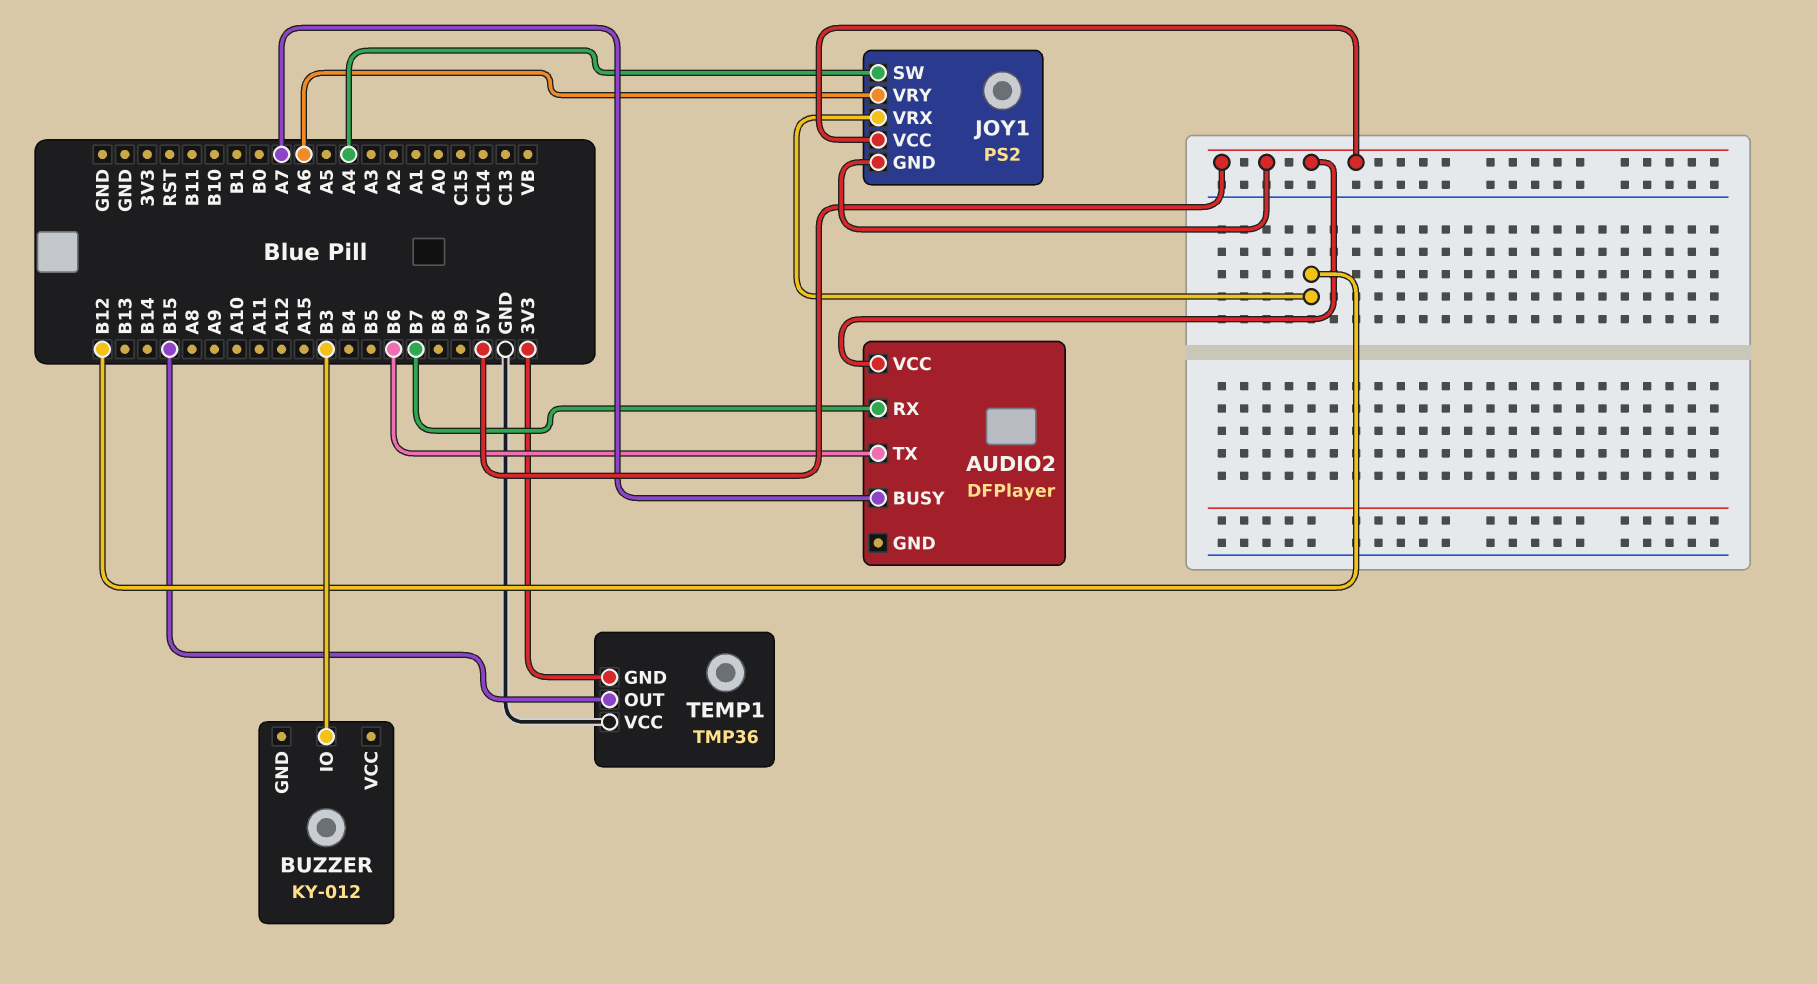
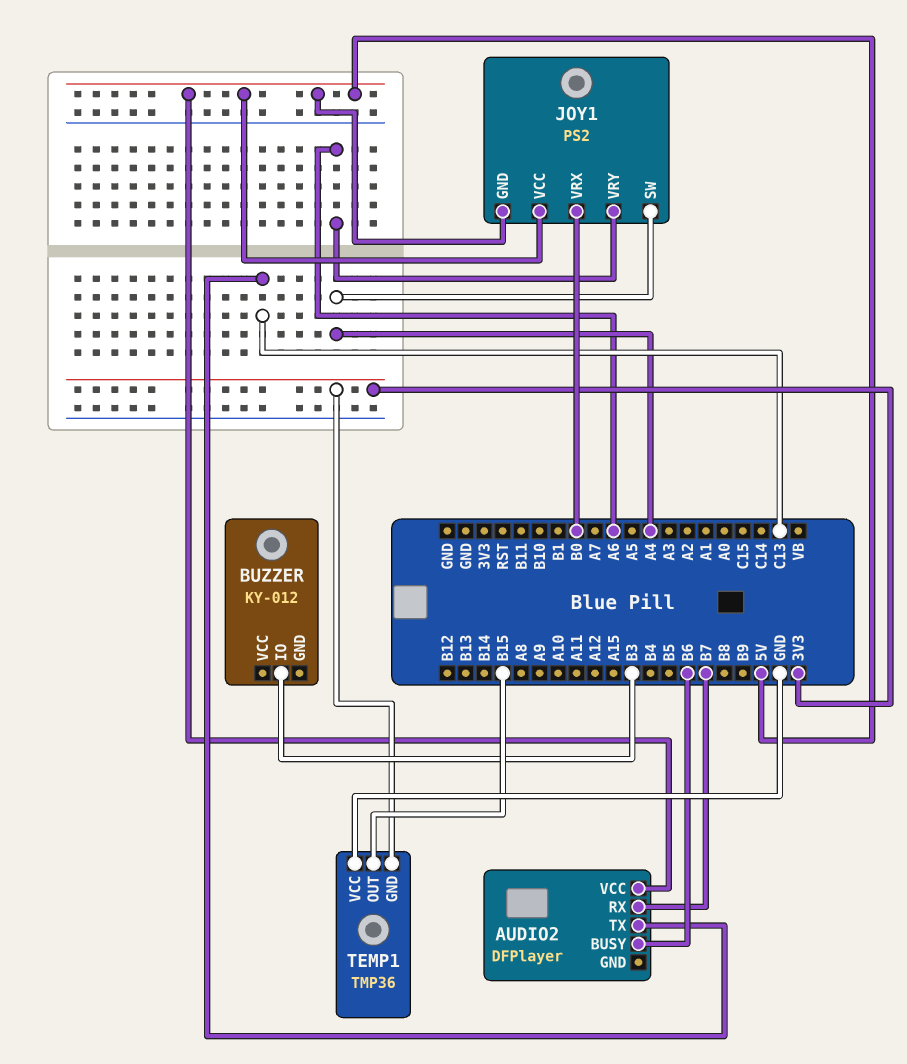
AUDIO2 pin BUSY: A7 -> B6
AUDIO2 pin TX: B6 -> C13
JOY1 pin VRX: B12 -> B0

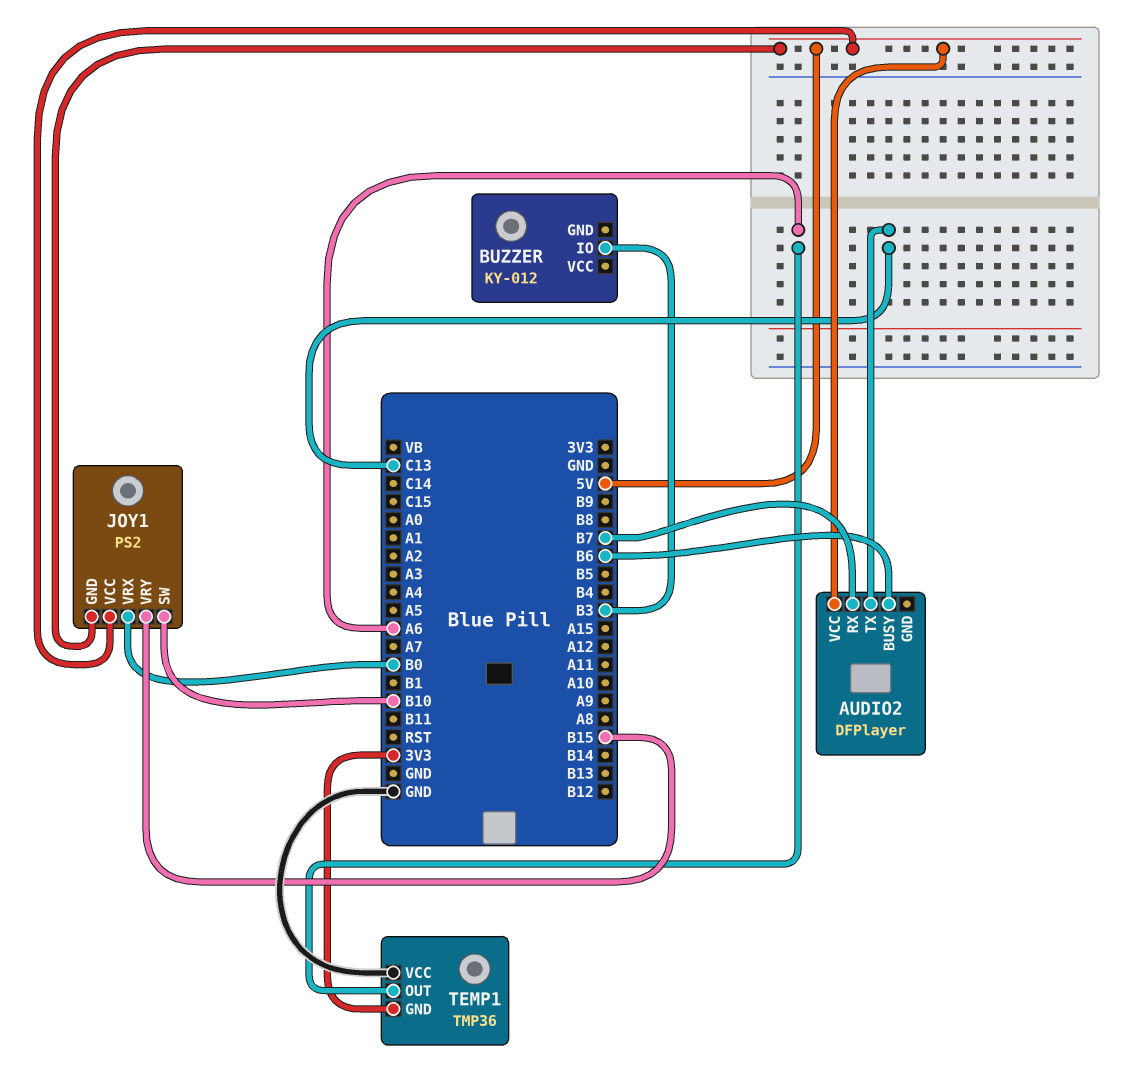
JOY1 pin SW: A4 -> B10
JOY1 pin VRY: A6 -> B15
TEMP1 pin OUT: B15 -> A6

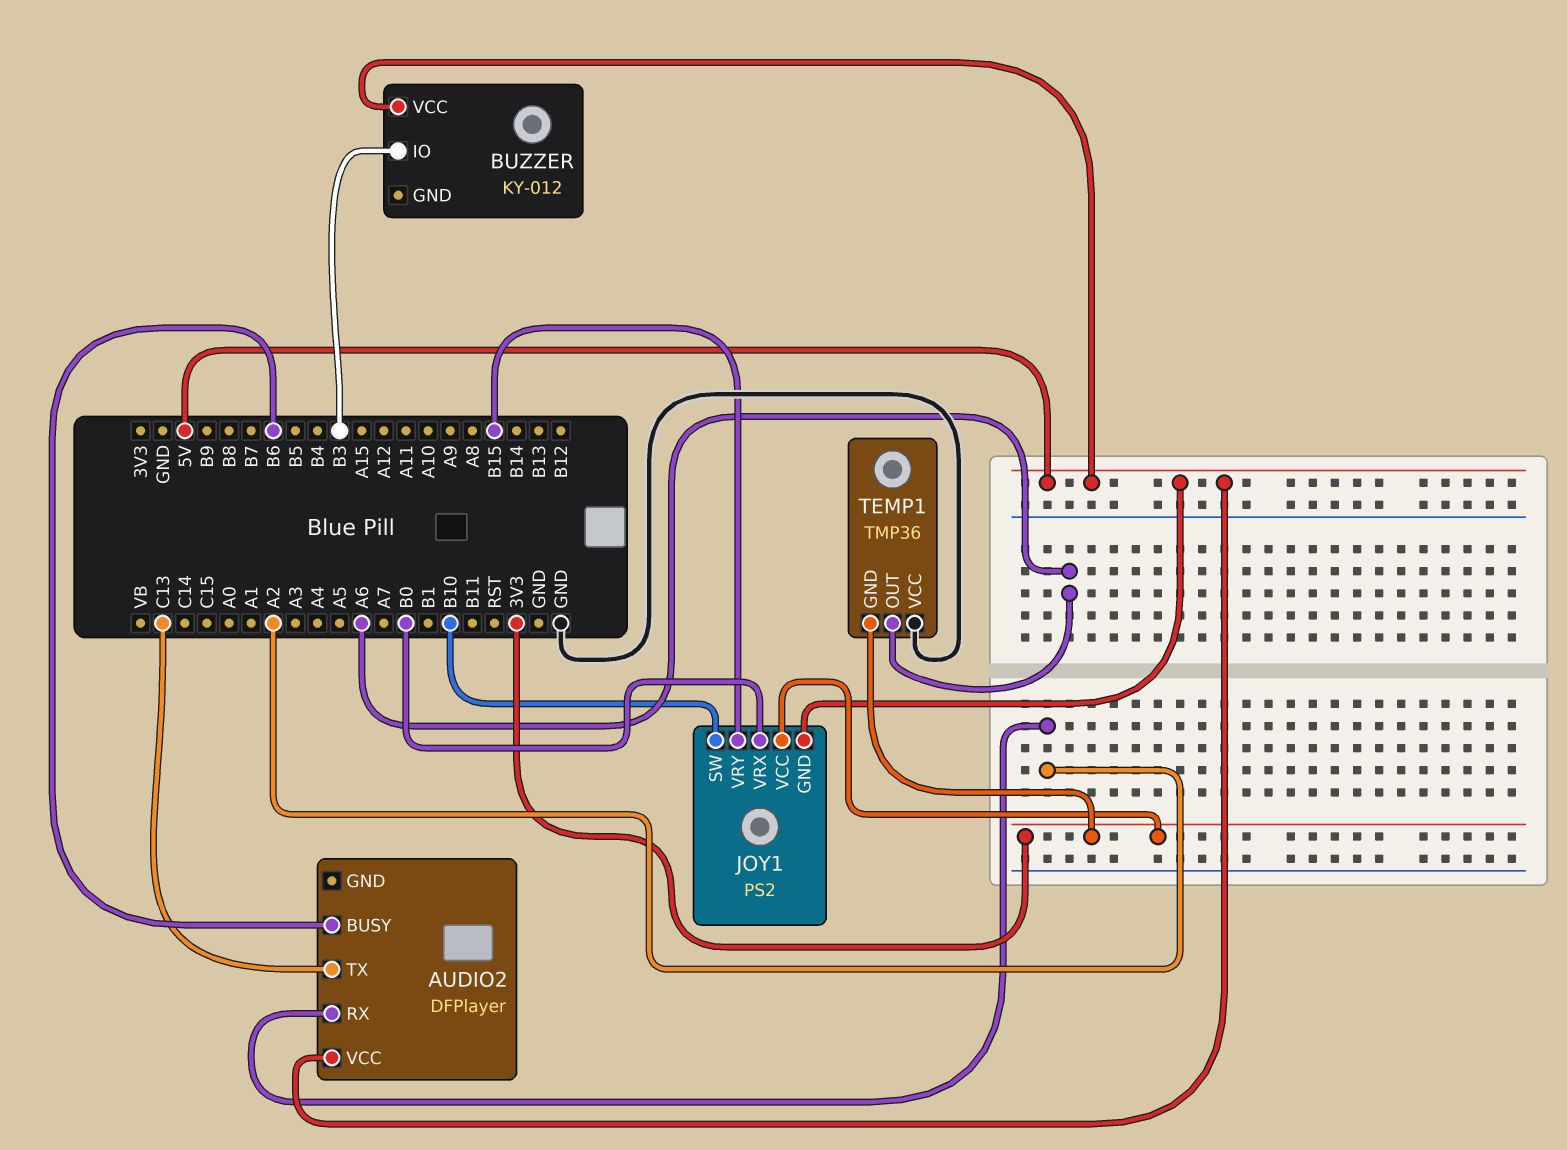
AUDIO2 pin RX: B7 -> A2
BUZZER pin VCC: none -> 5V
JOY1 pin VCC: 5V -> 3V3

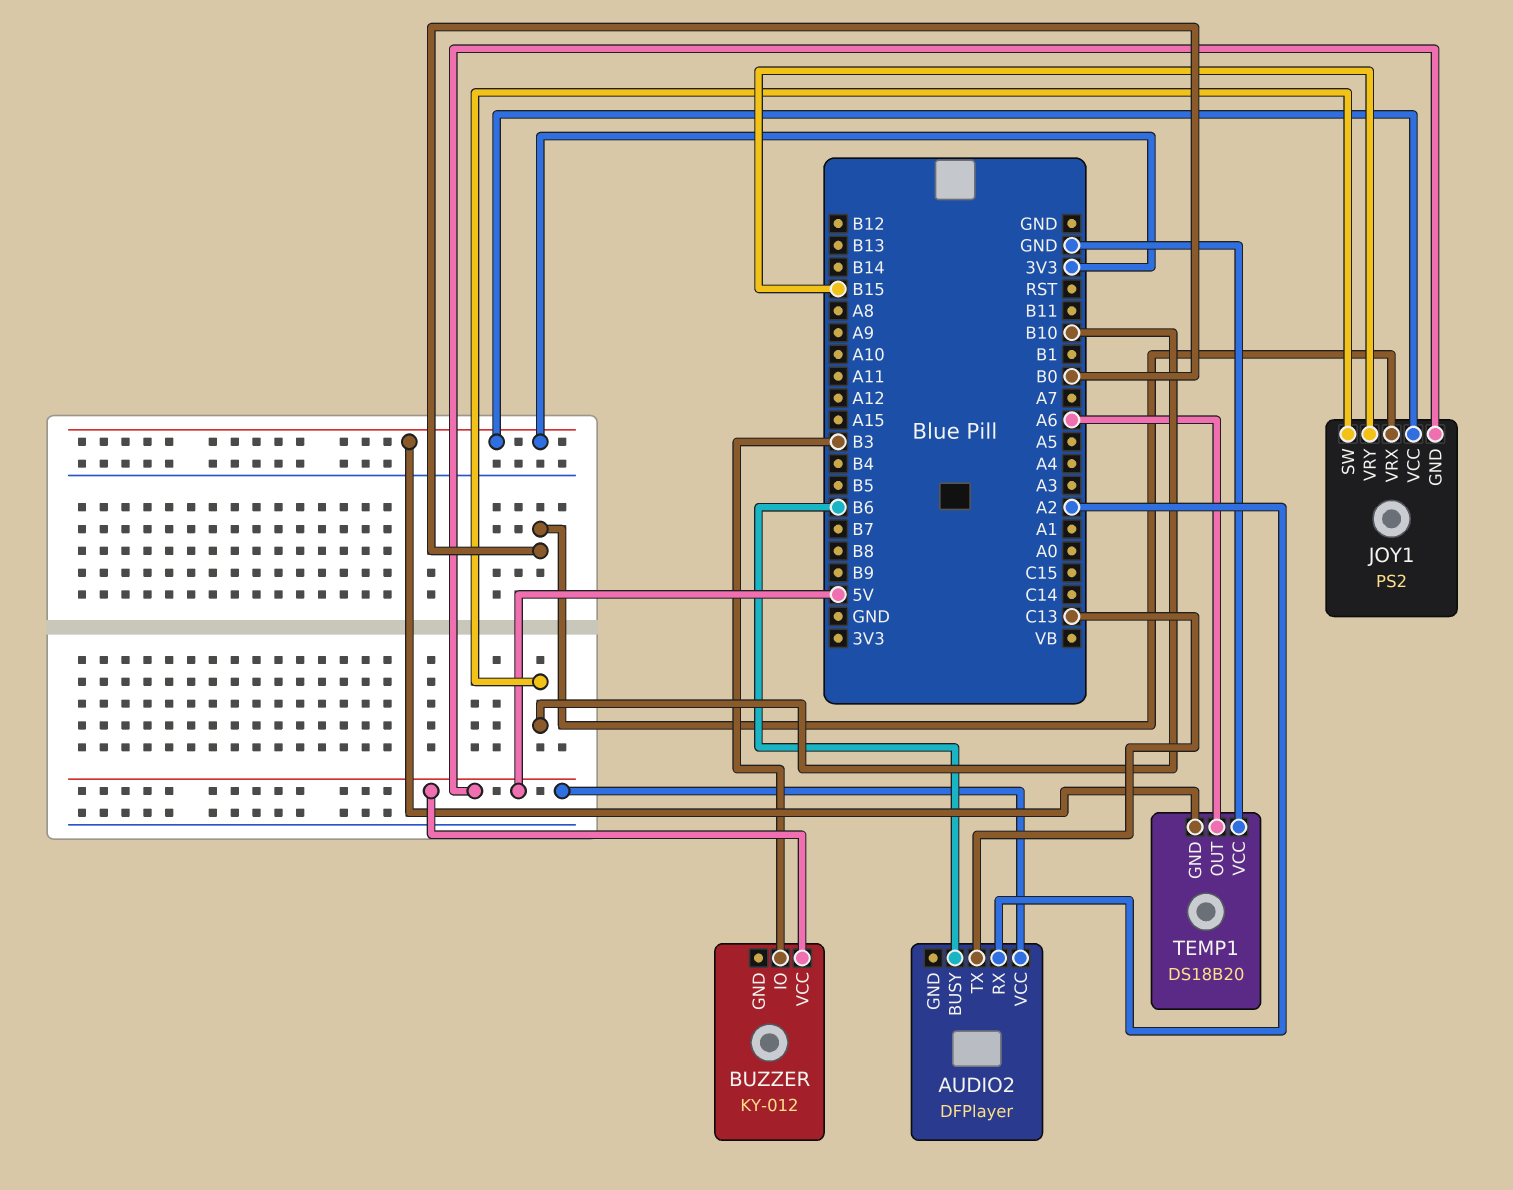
TEMP1: TMP36 -> DS18B20

